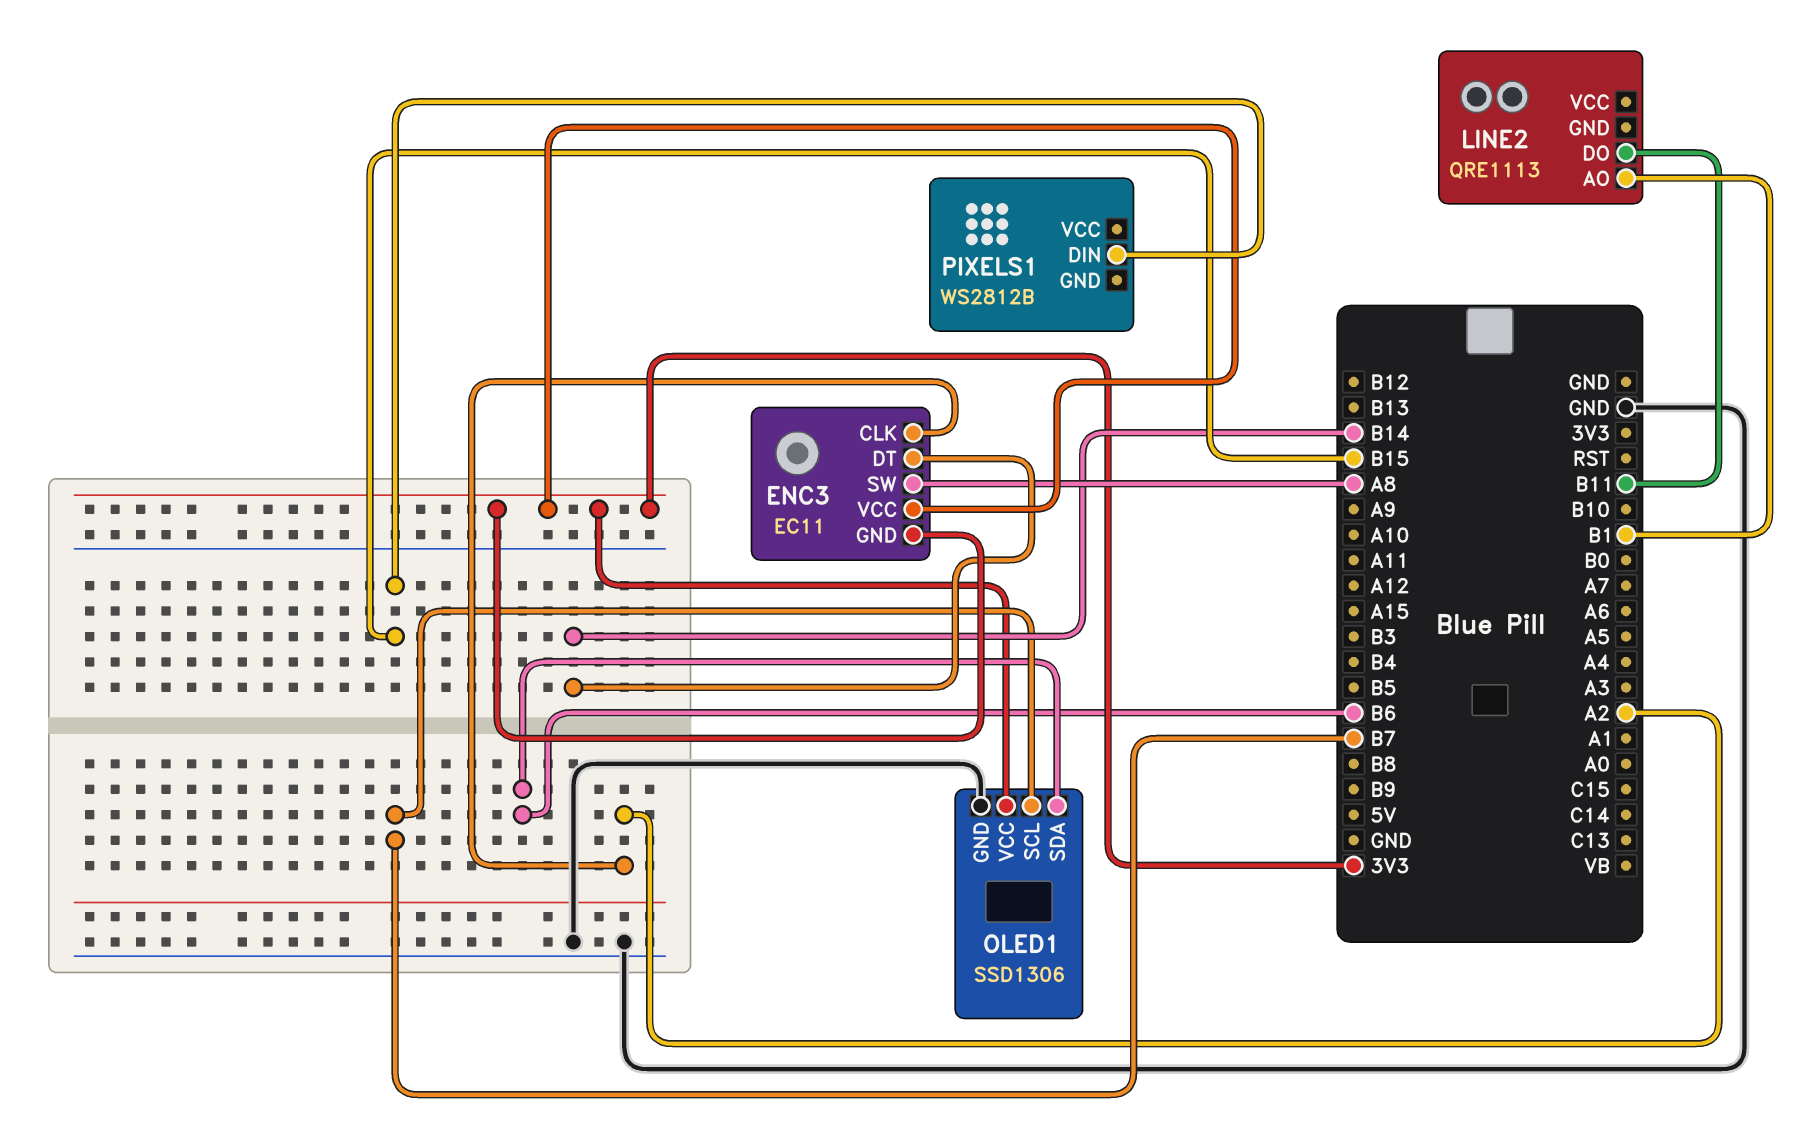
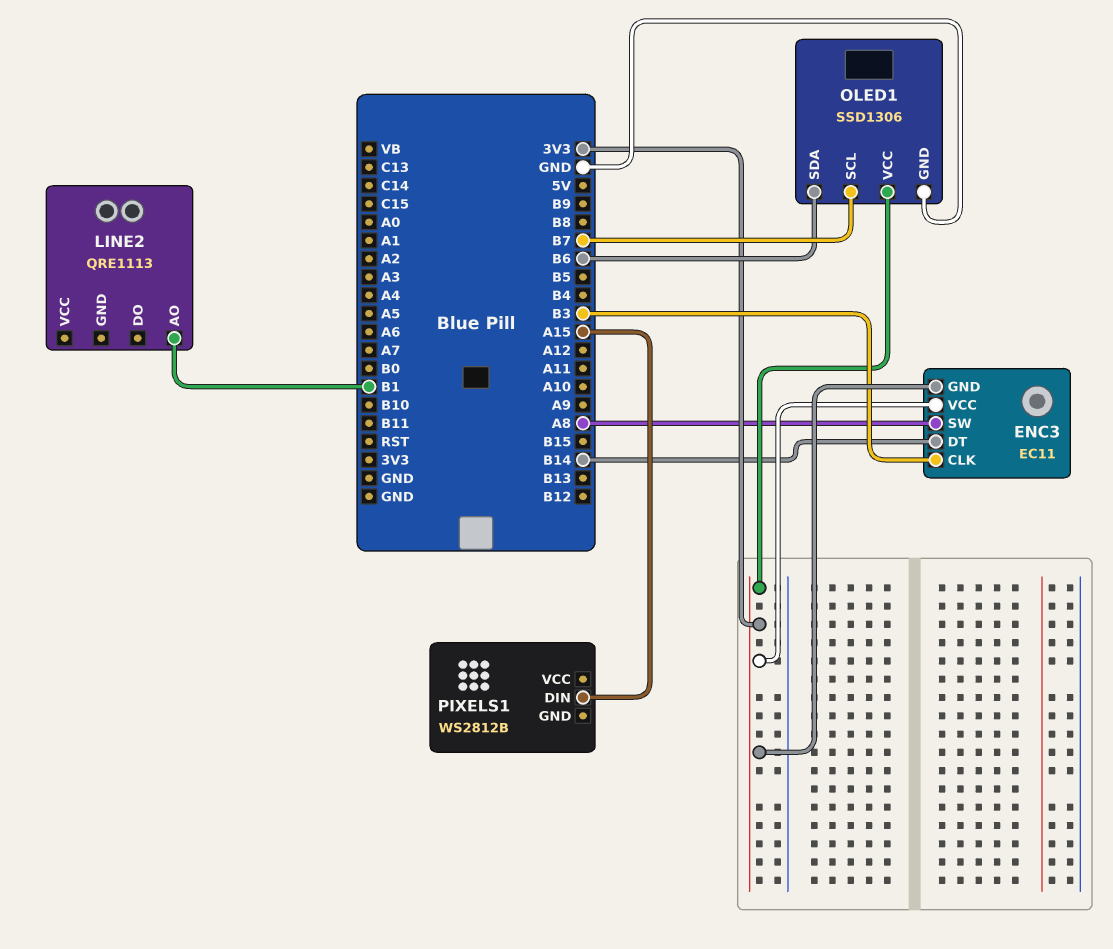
ENC3 pin CLK: A2 -> B3
LINE2 pin DO: B11 -> none
PIXELS1 pin DIN: B15 -> A15

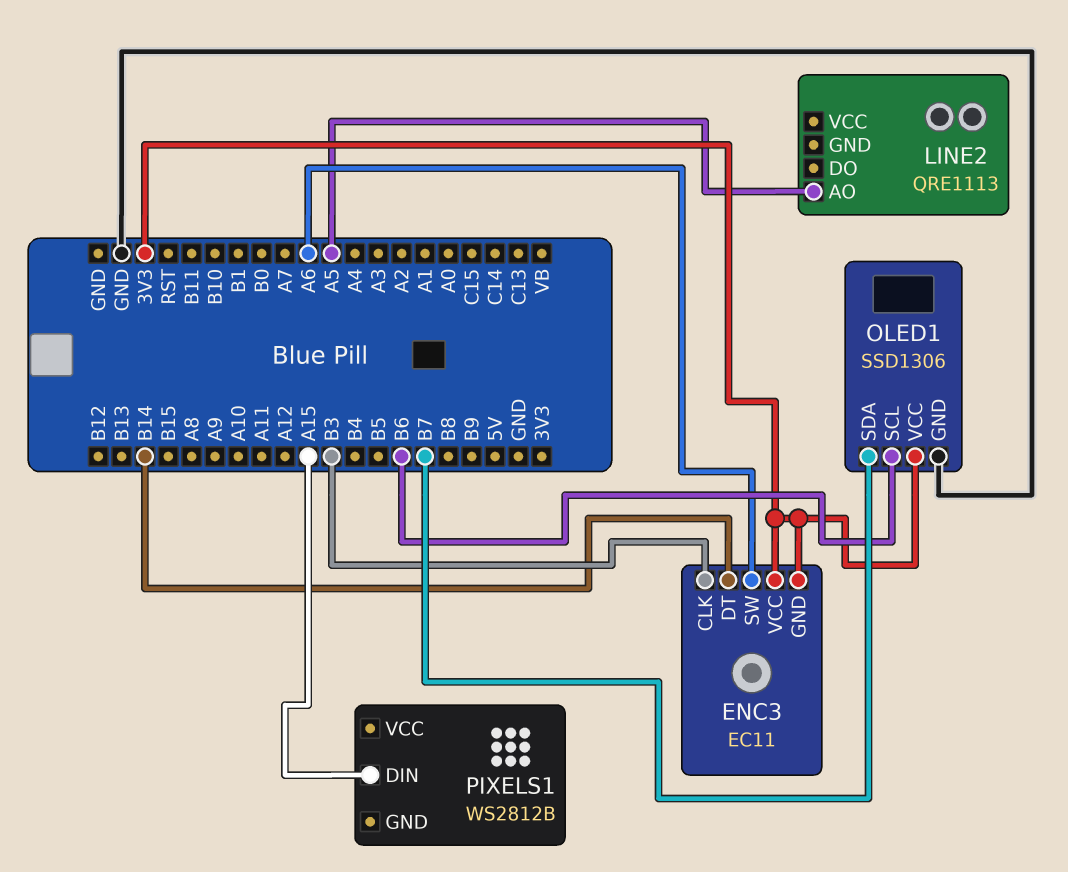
ENC3 pin SW: A8 -> A6
LINE2 pin AO: B1 -> A5
OLED1 pin SCL: B7 -> B6
OLED1 pin SDA: B6 -> B7

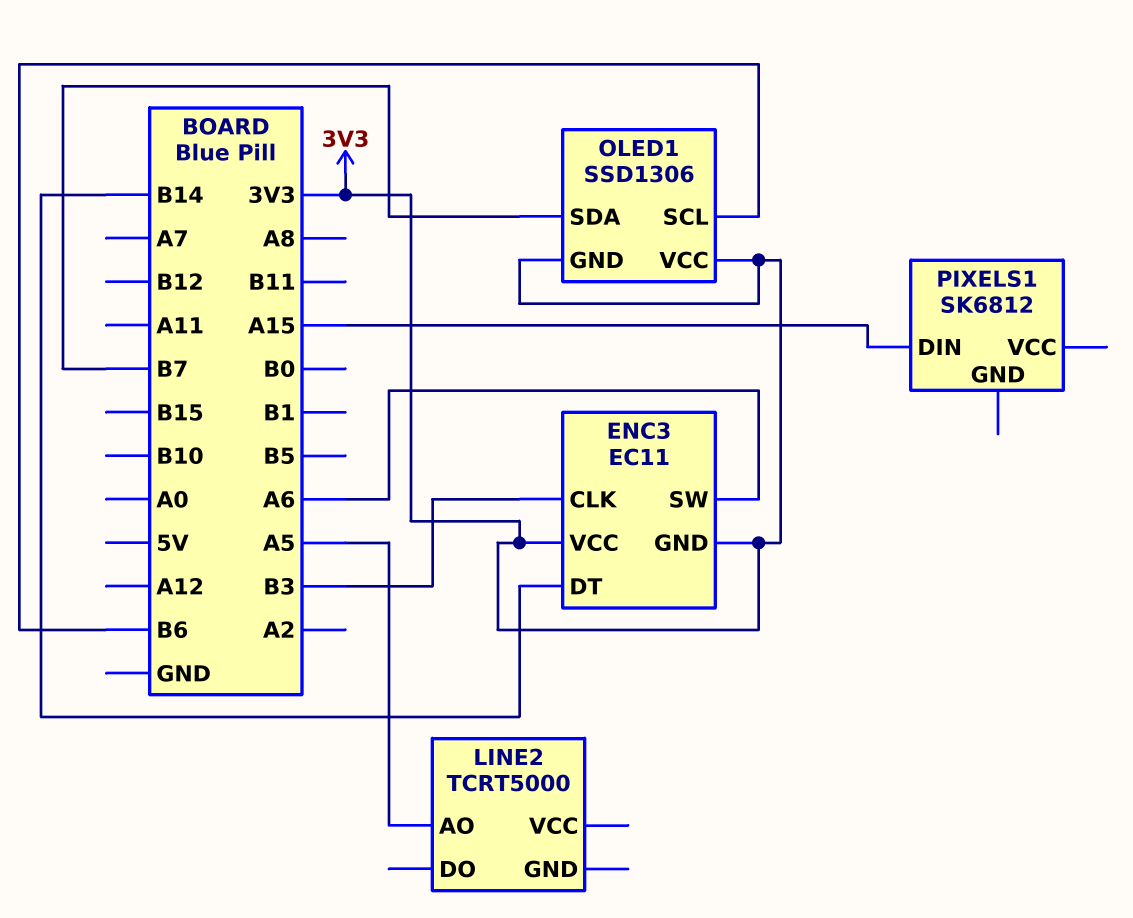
LINE2: QRE1113 -> TCRT5000
OLED1 pin GND: GND -> 3V3
PIXELS1: WS2812B -> SK6812

